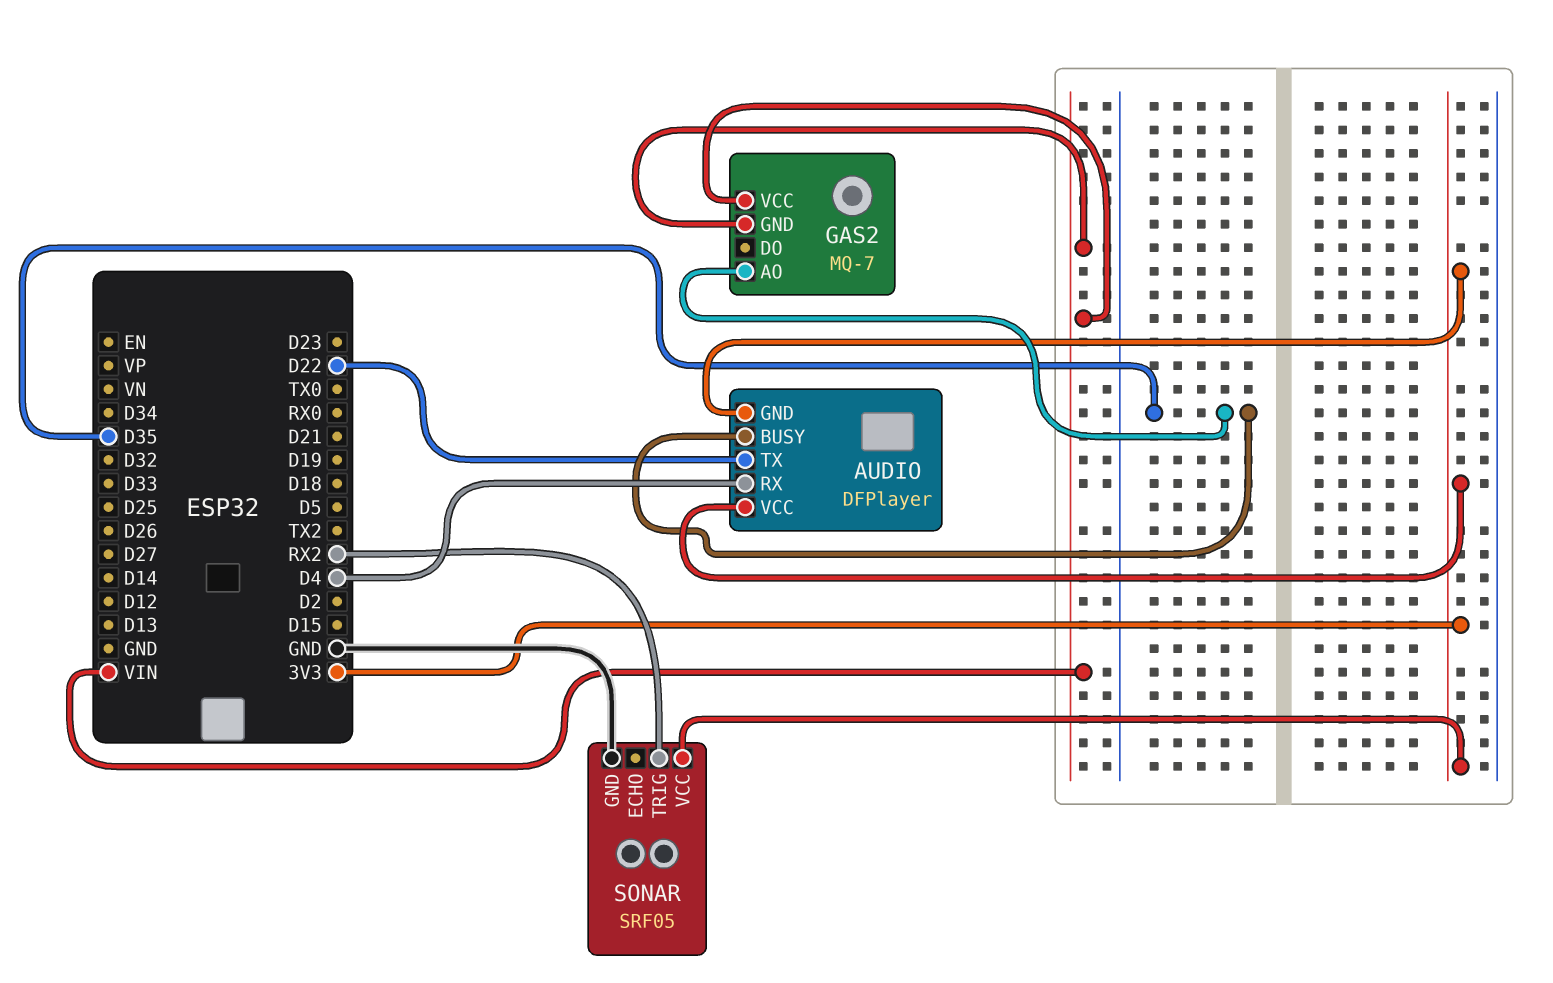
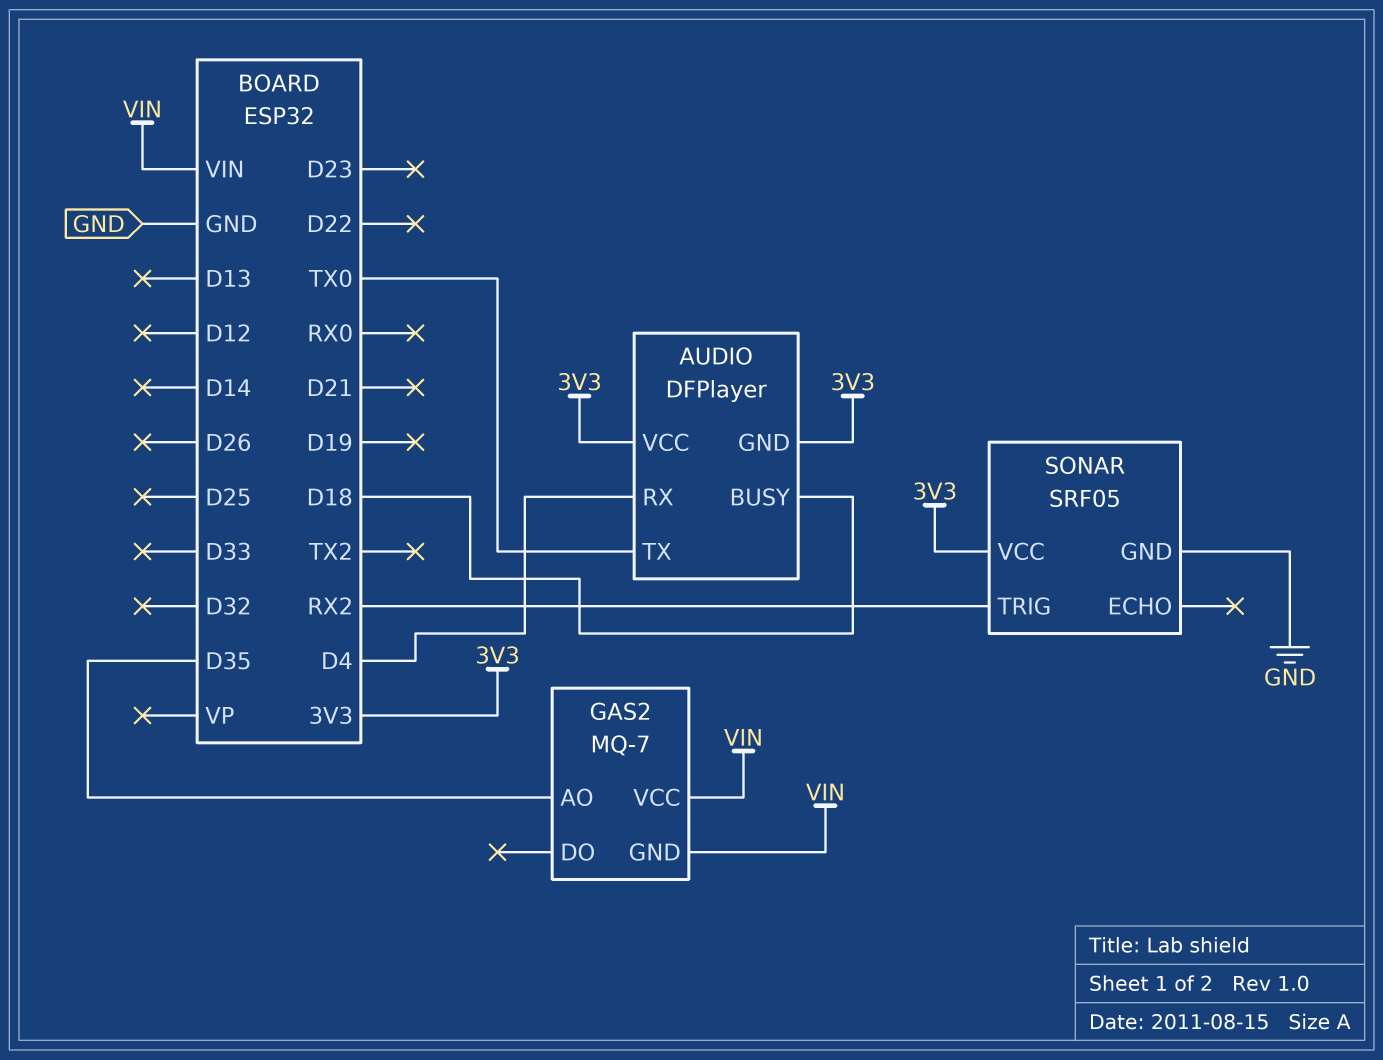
AUDIO pin BUSY: D35 -> D18
AUDIO pin TX: D22 -> TX0

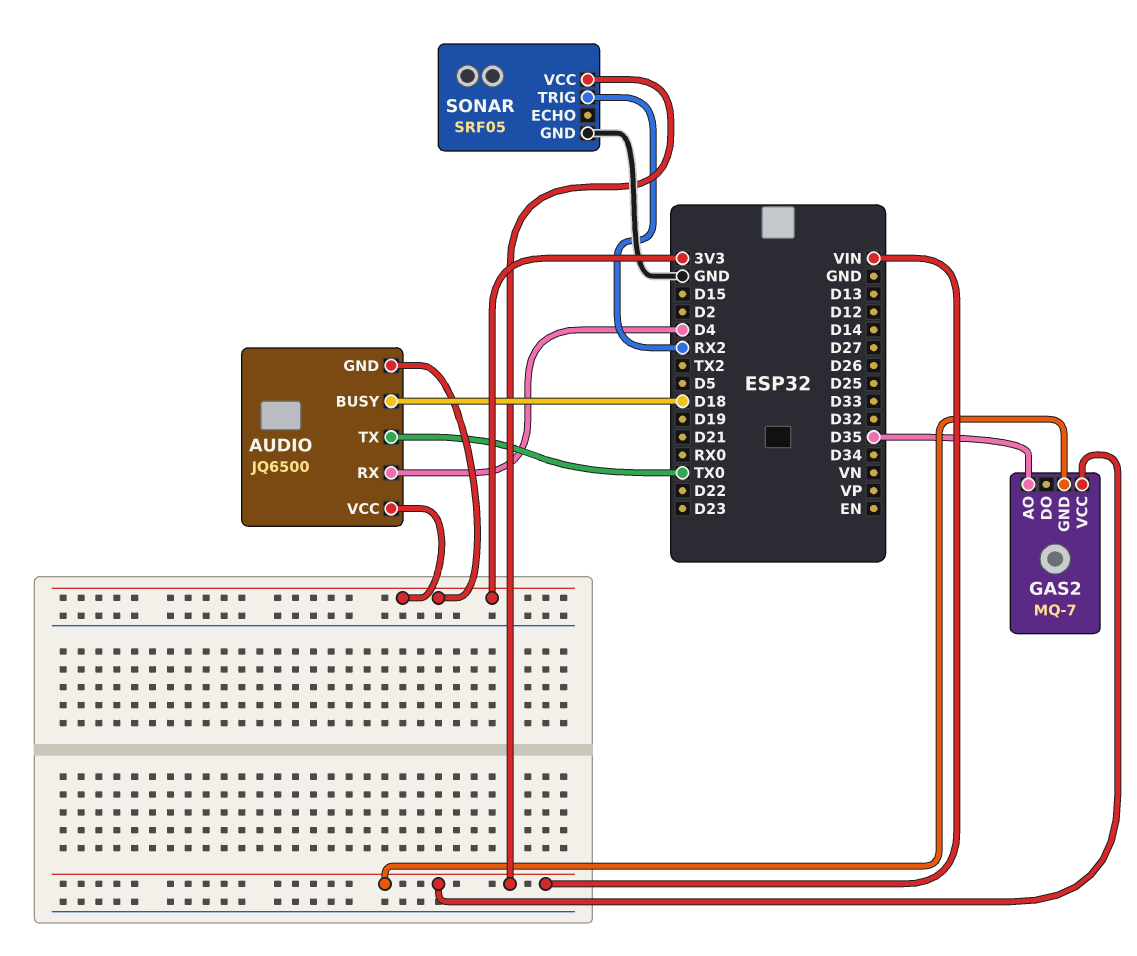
AUDIO: DFPlayer -> JQ6500
SONAR pin VCC: 3V3 -> VIN

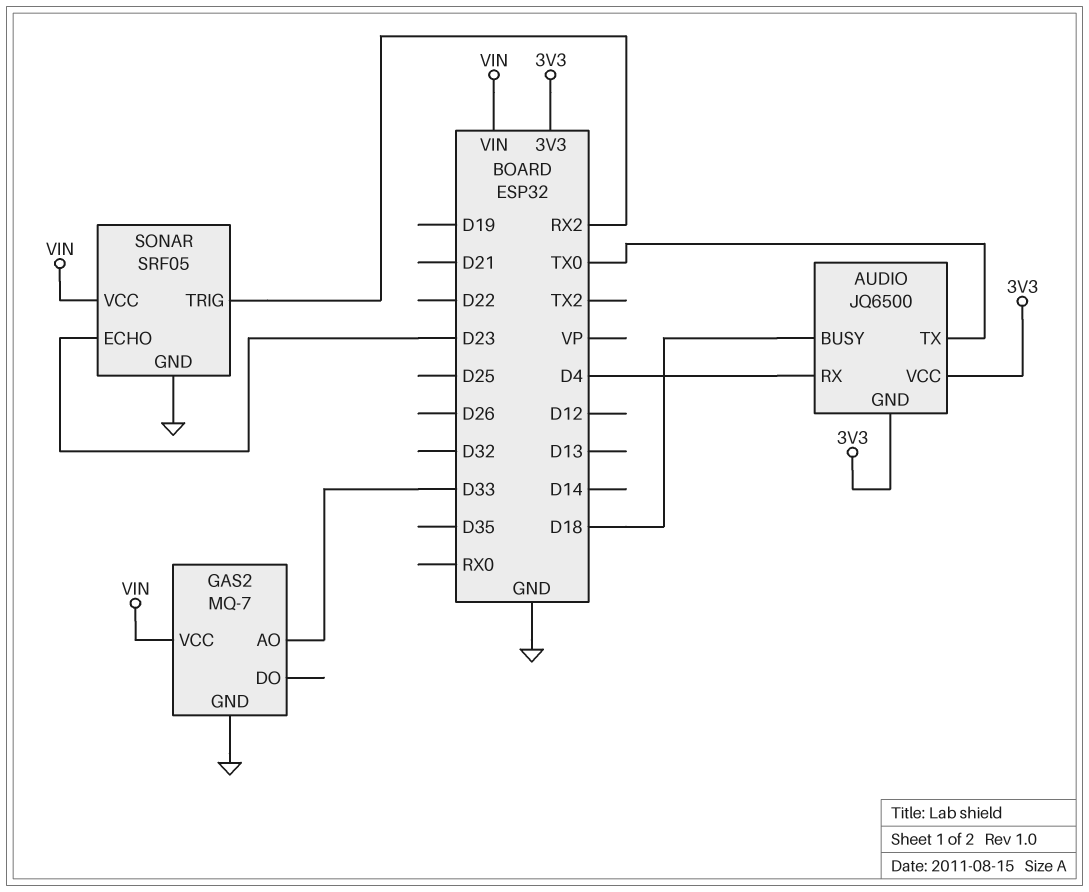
GAS2 pin AO: D35 -> D33
GAS2 pin GND: VIN -> GND
SONAR pin ECHO: none -> D23

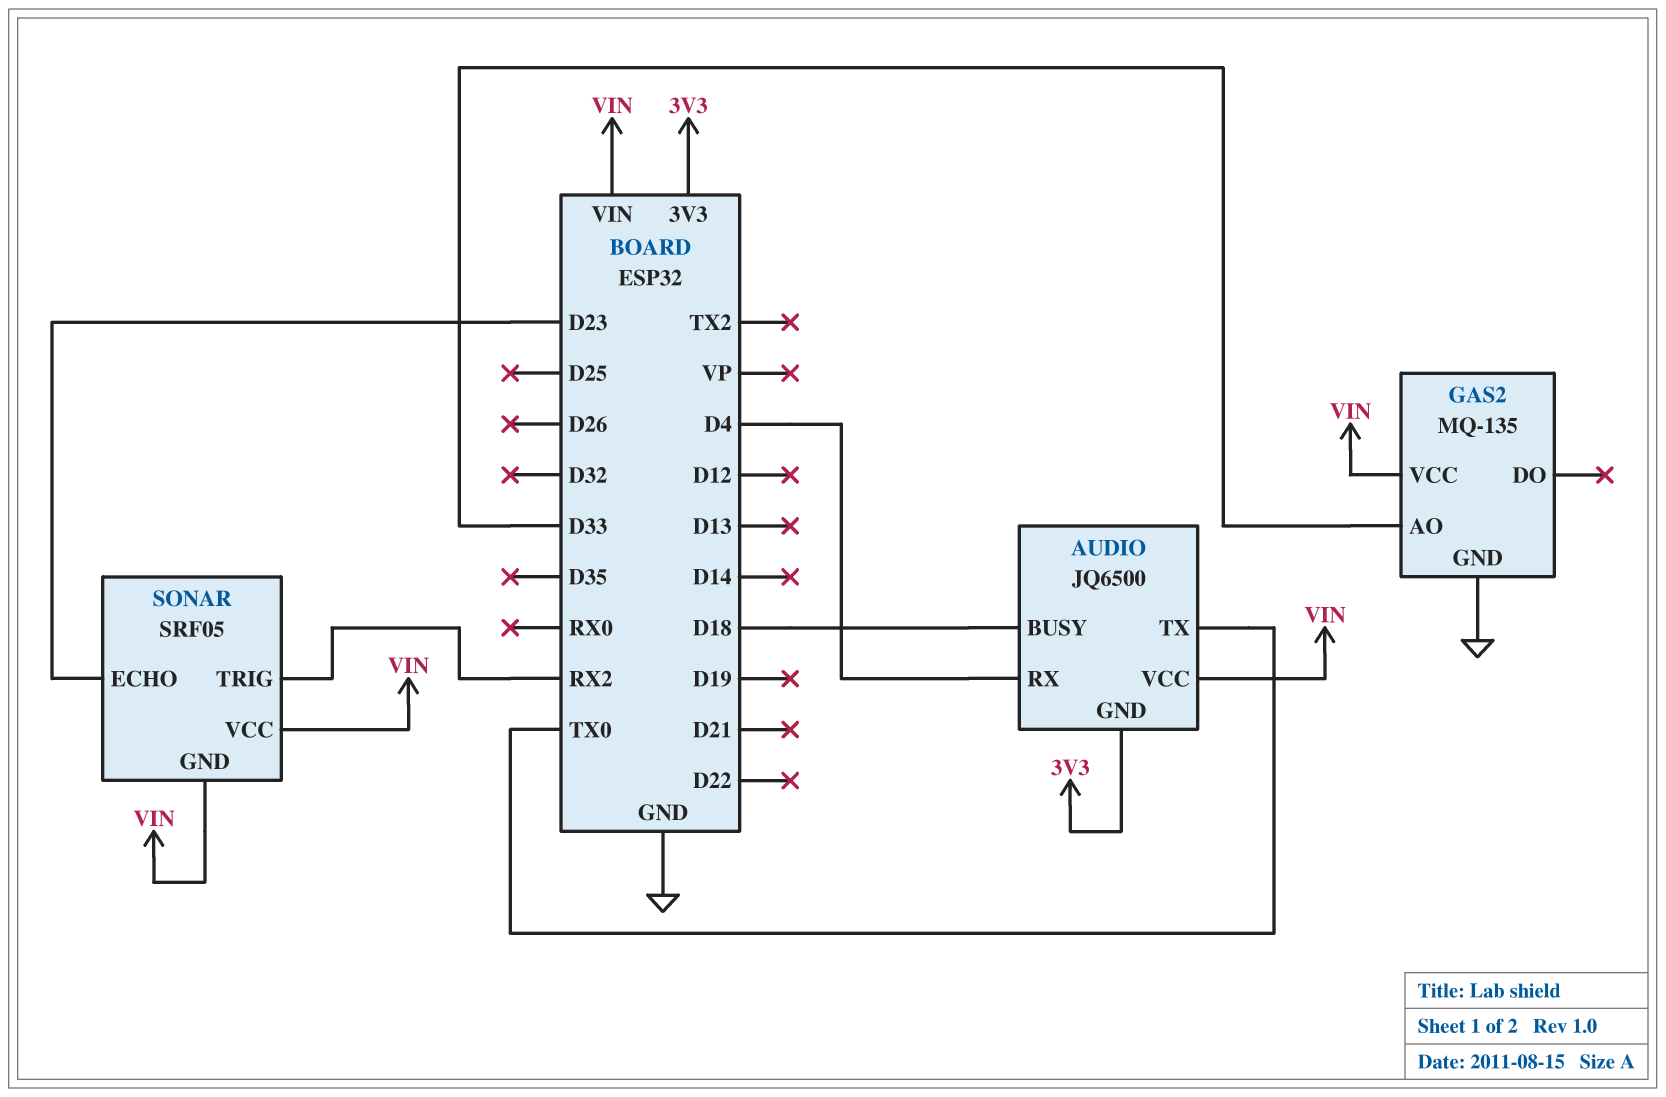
AUDIO pin VCC: 3V3 -> VIN
GAS2: MQ-7 -> MQ-135
SONAR pin GND: GND -> VIN

